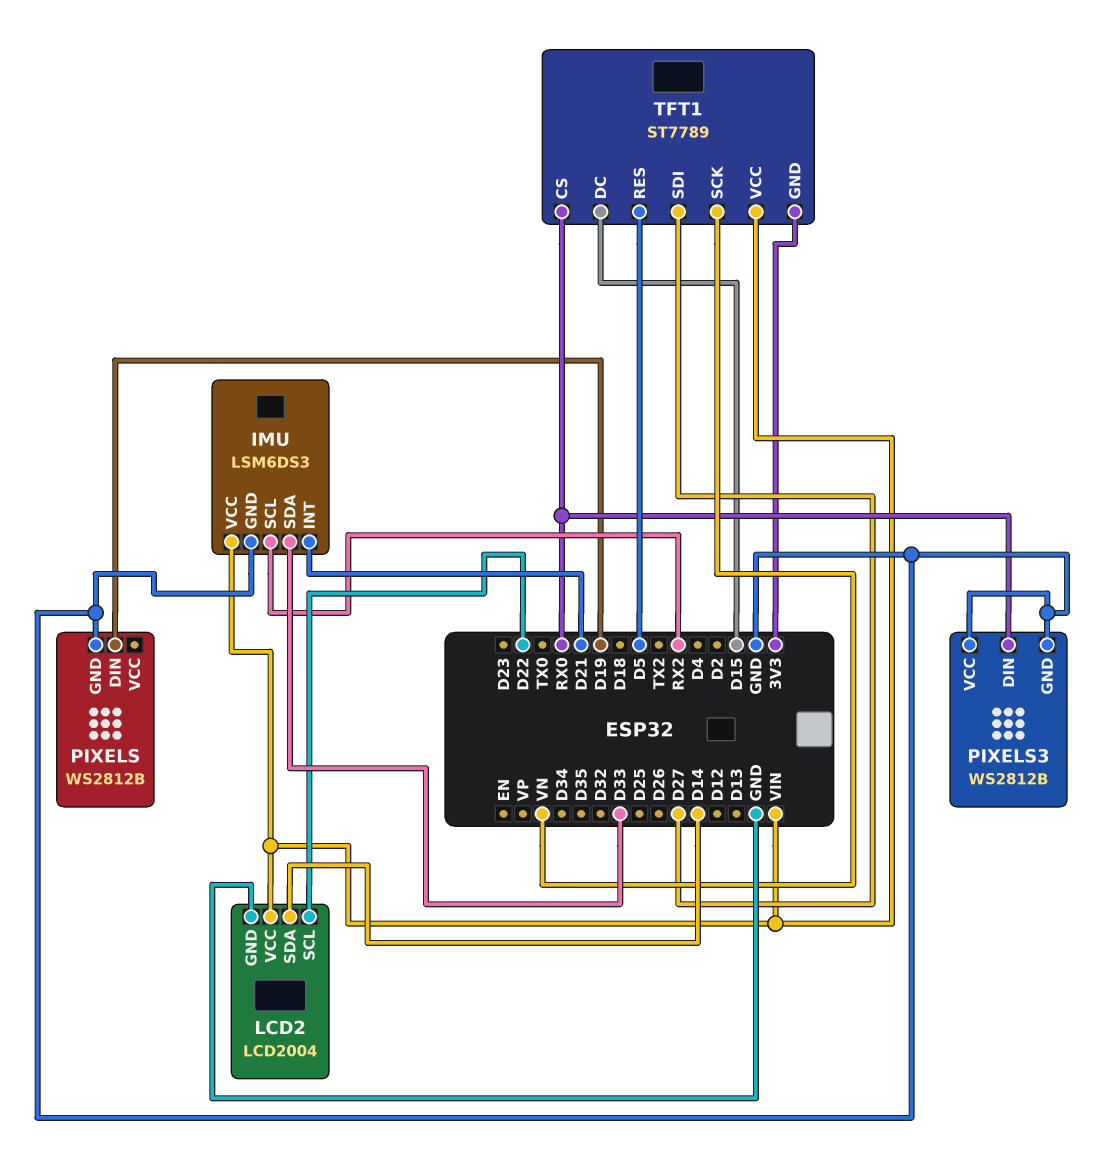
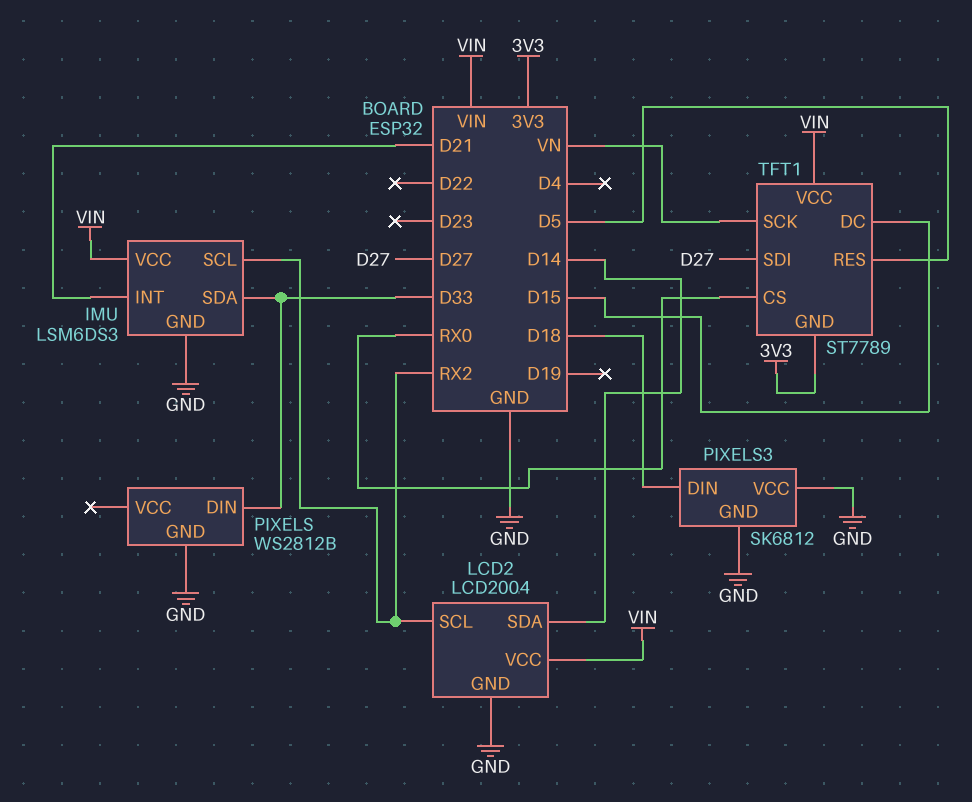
LCD2 pin SCL: D22 -> RX2
PIXELS pin DIN: D19 -> D33
PIXELS3: WS2812B -> SK6812
PIXELS3 pin DIN: RX0 -> D18

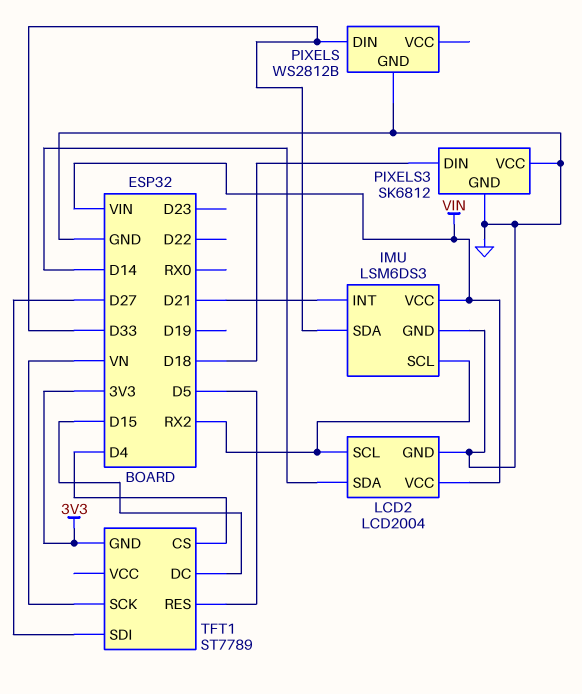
TFT1 pin CS: RX0 -> D4
TFT1 pin VCC: VIN -> none

